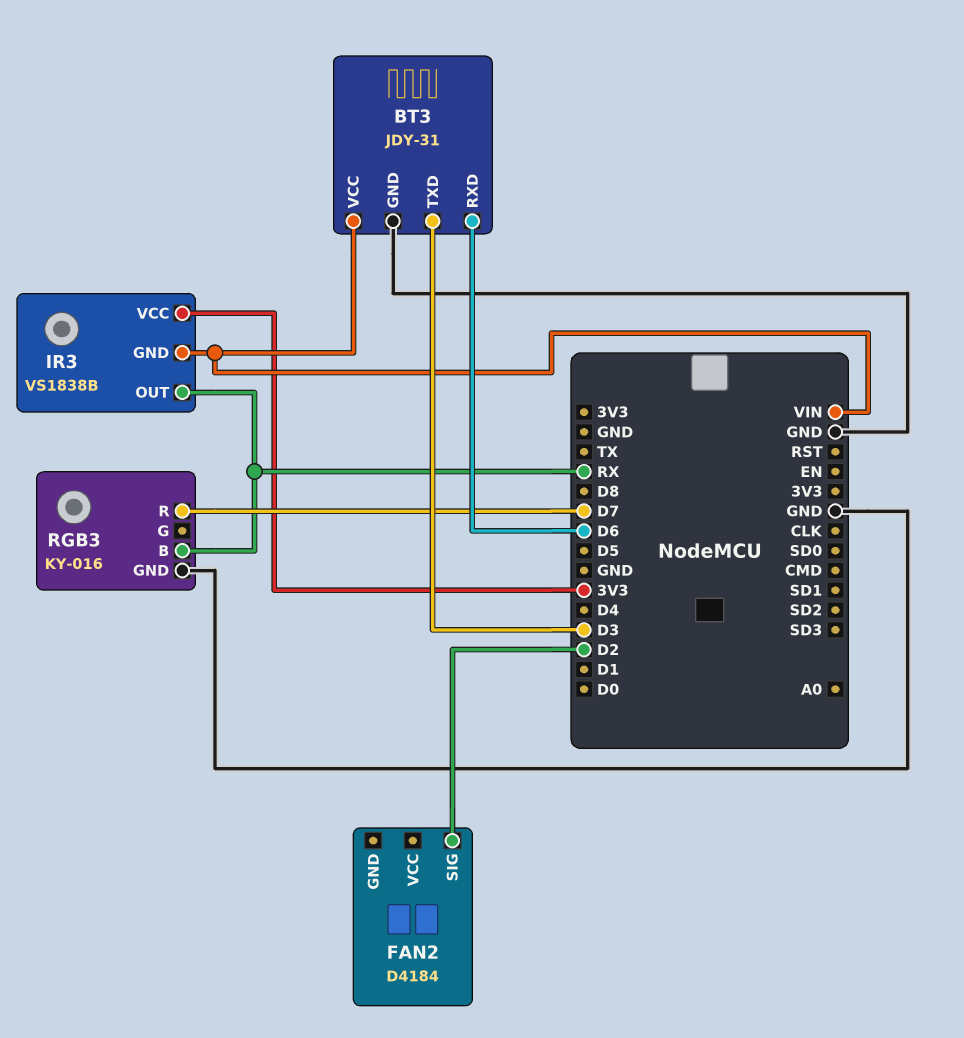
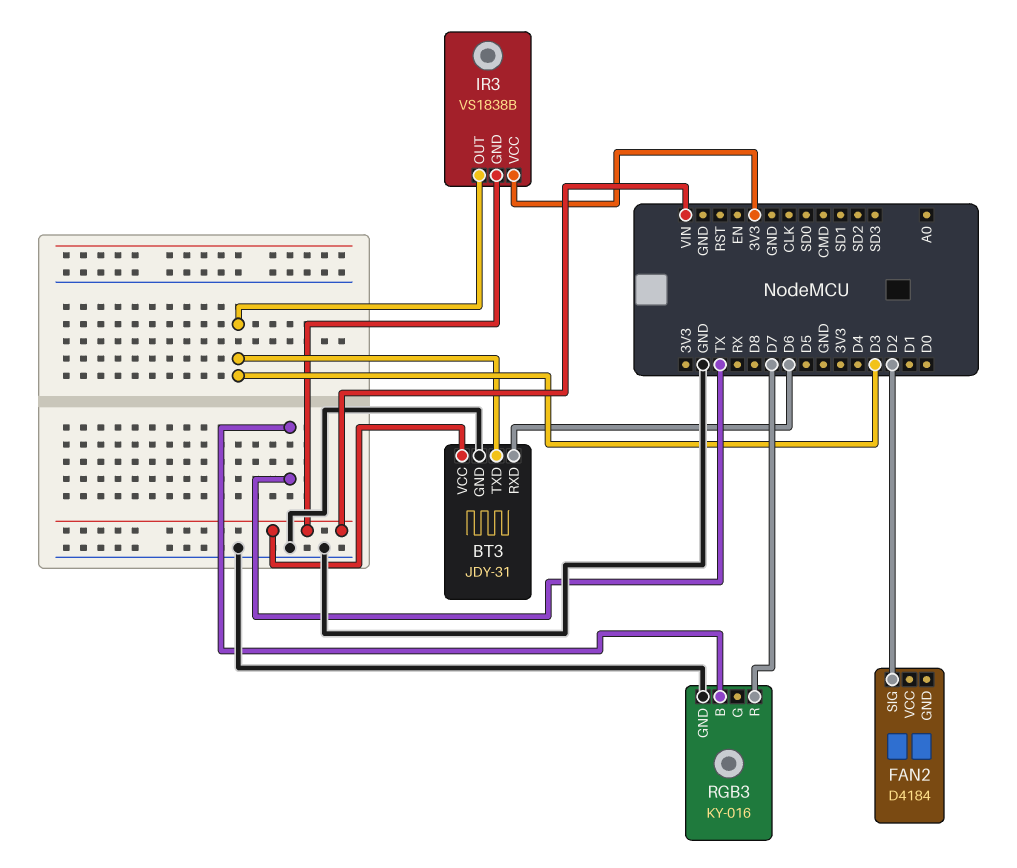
IR3 pin OUT: RX -> D3
RGB3 pin B: RX -> TX

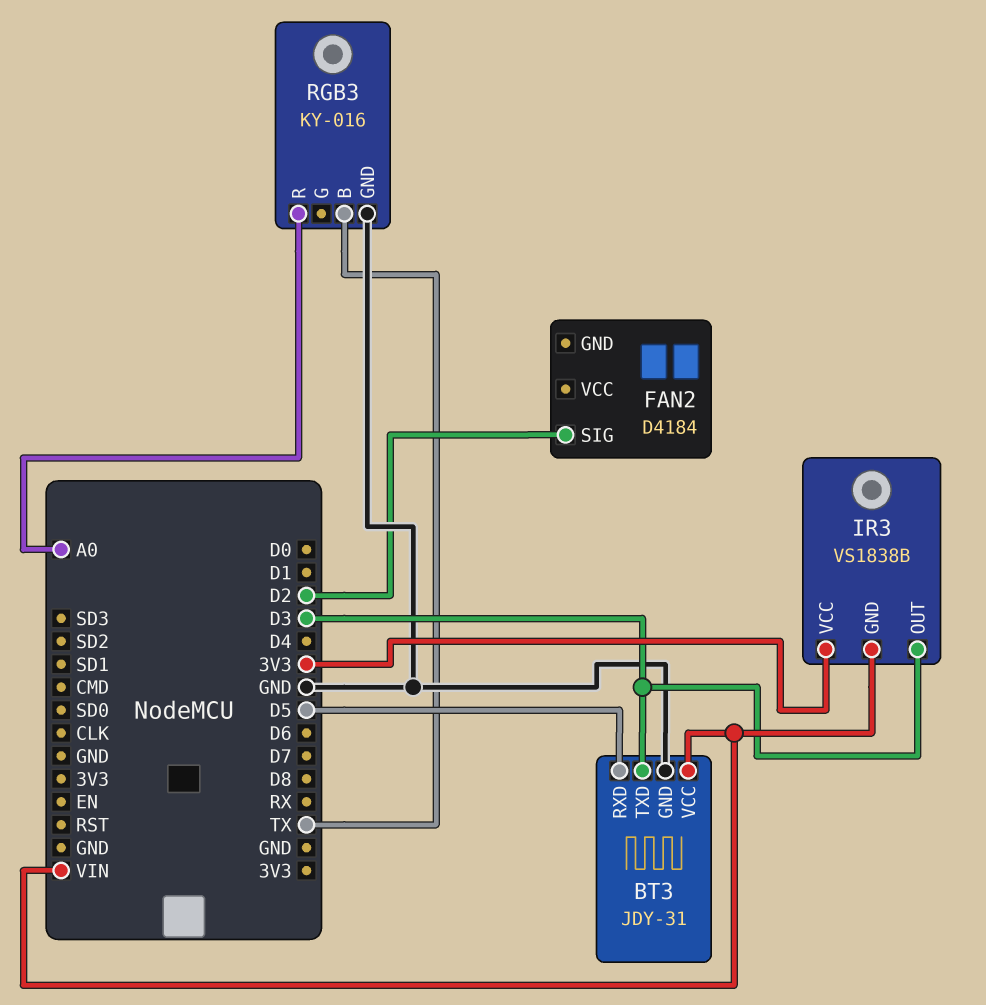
BT3 pin RXD: D6 -> D5
RGB3 pin R: D7 -> A0

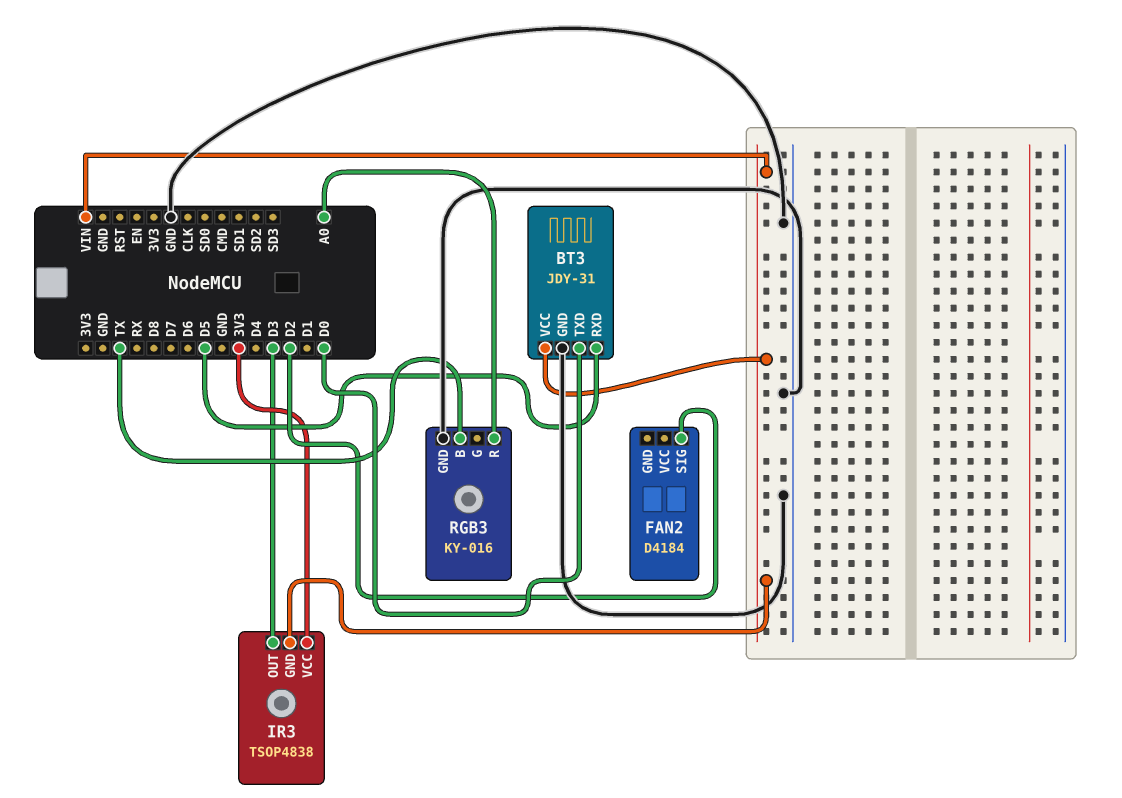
BT3 pin TXD: D3 -> D0
IR3: VS1838B -> TSOP4838

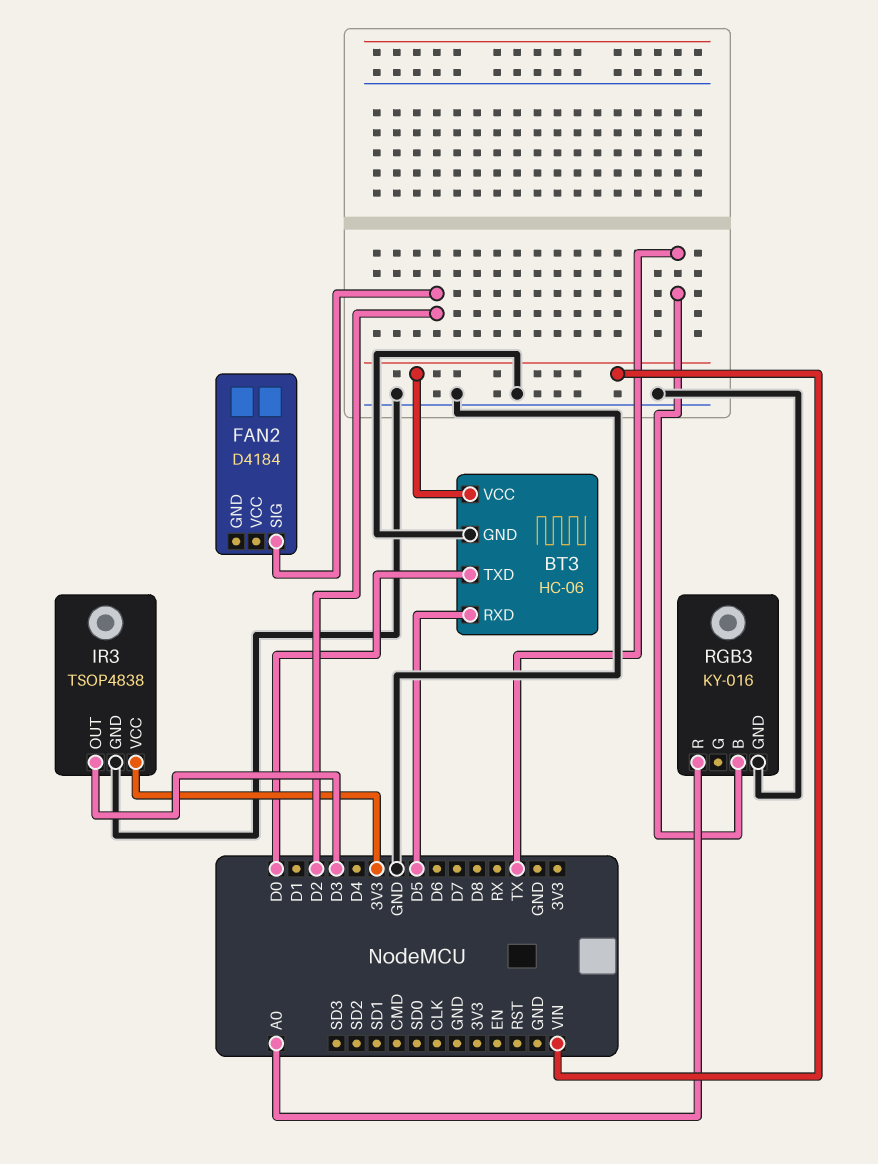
BT3: JDY-31 -> HC-06
IR3 pin GND: VIN -> GND

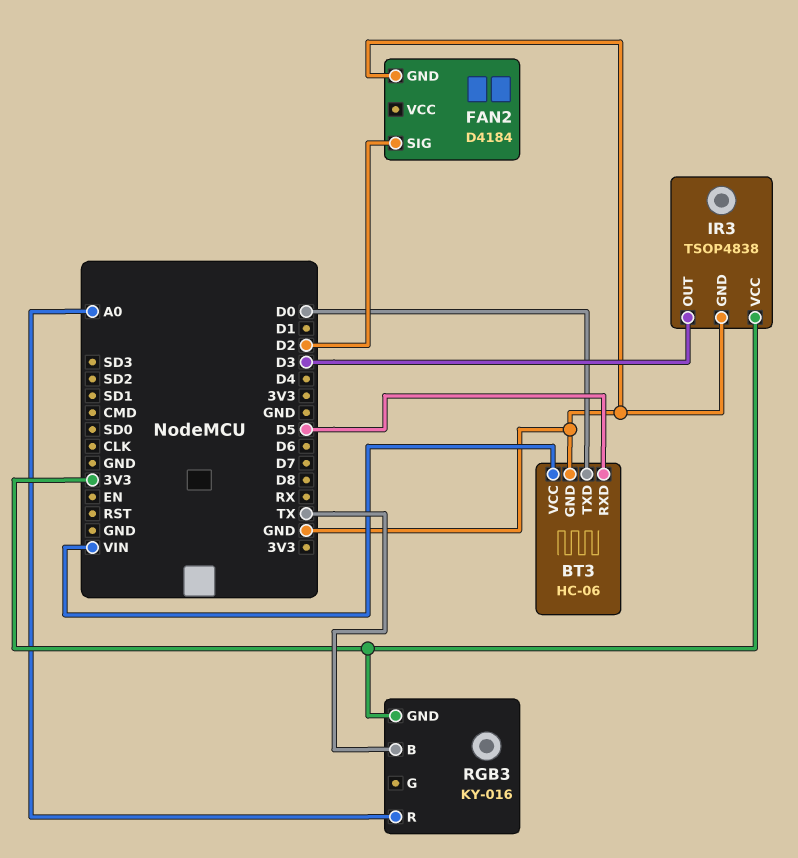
FAN2 pin GND: none -> GND
RGB3 pin GND: GND -> 3V3

